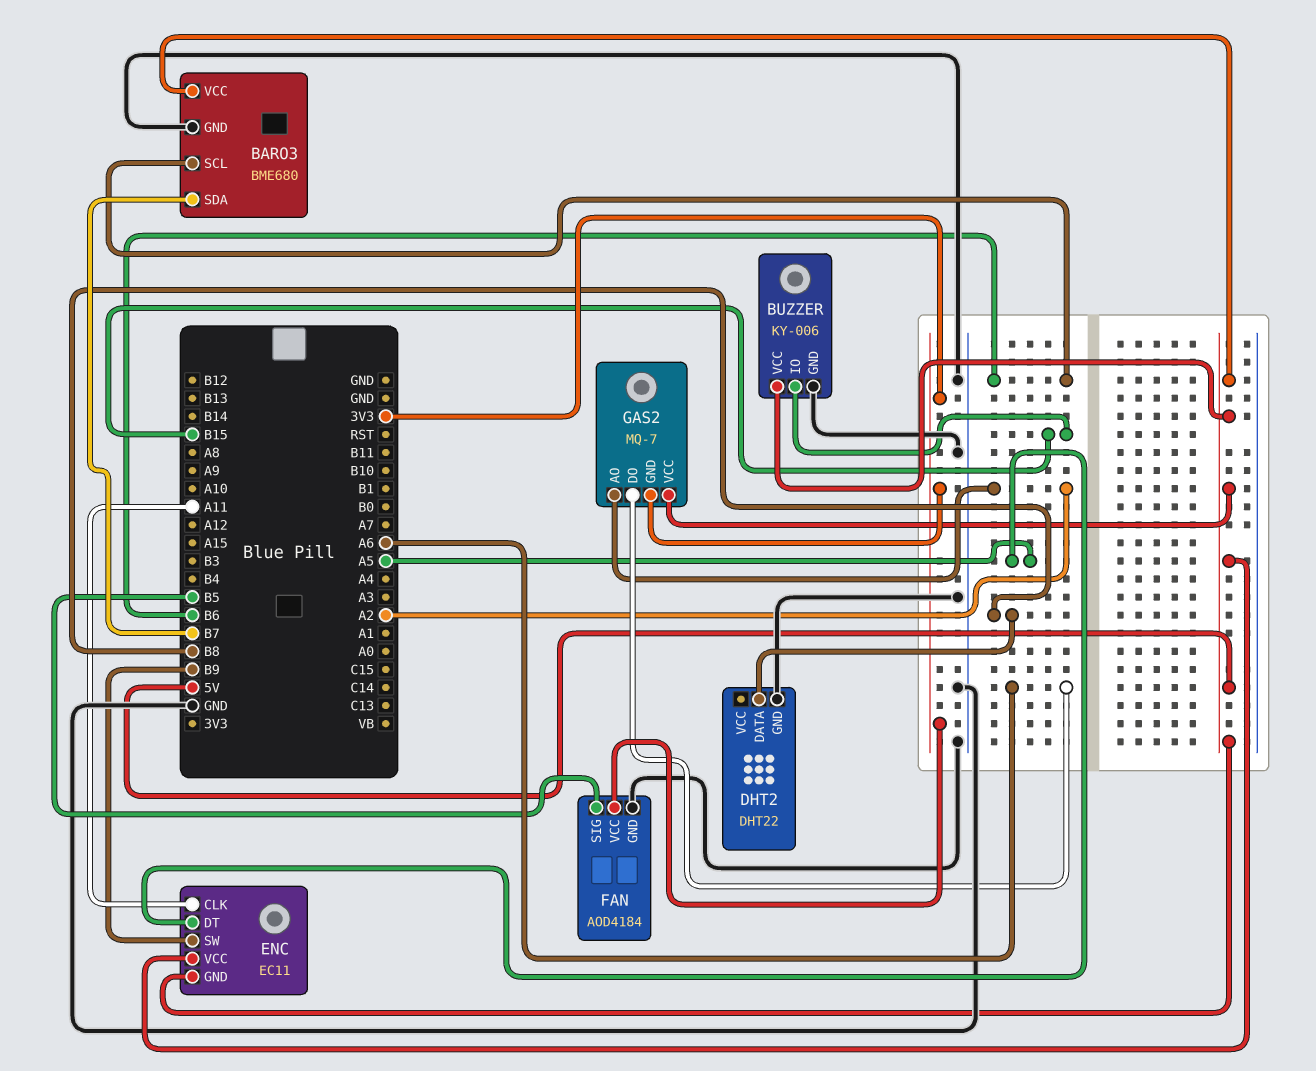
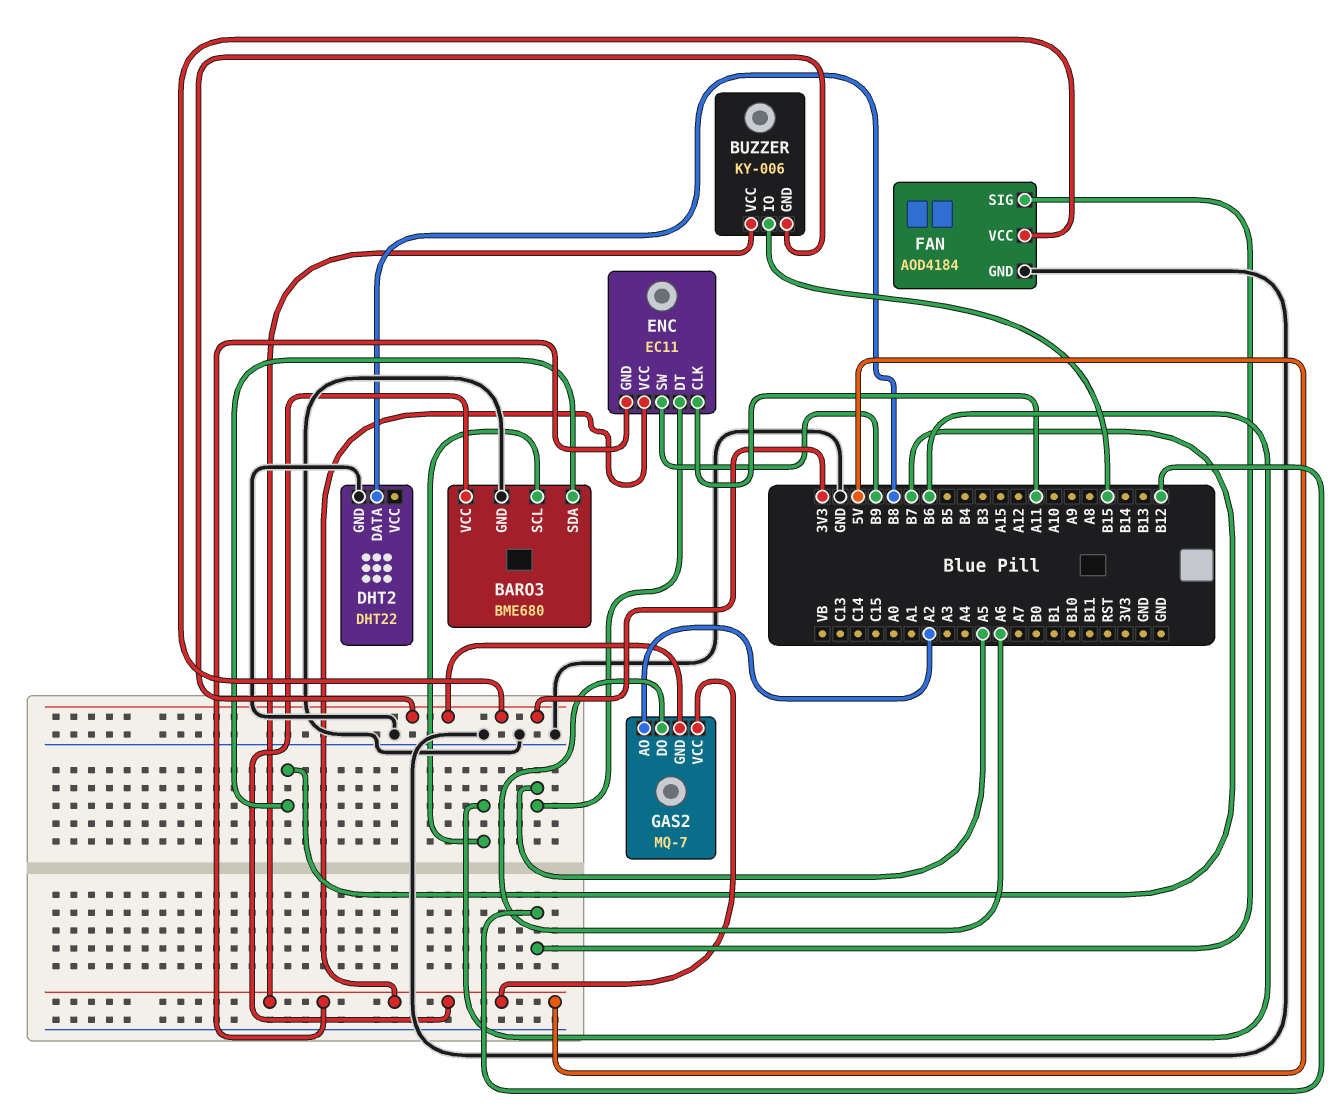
BUZZER pin GND: GND -> 3V3
FAN pin SIG: B5 -> B12

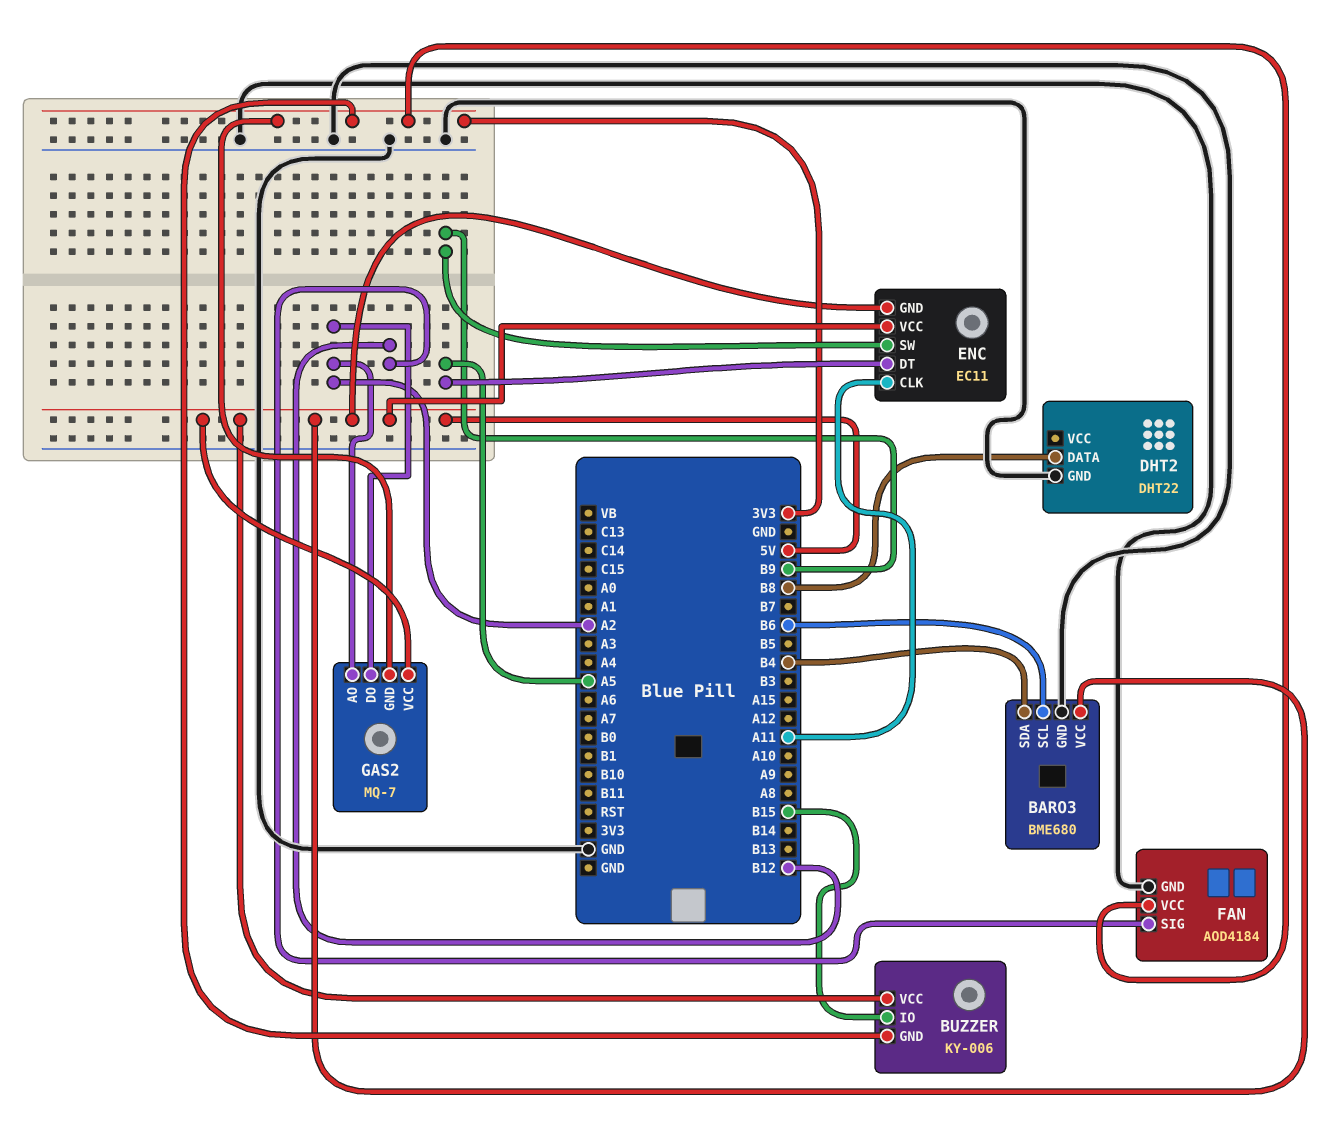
BARO3 pin SDA: B7 -> B4
GAS2 pin DO: A6 -> A2

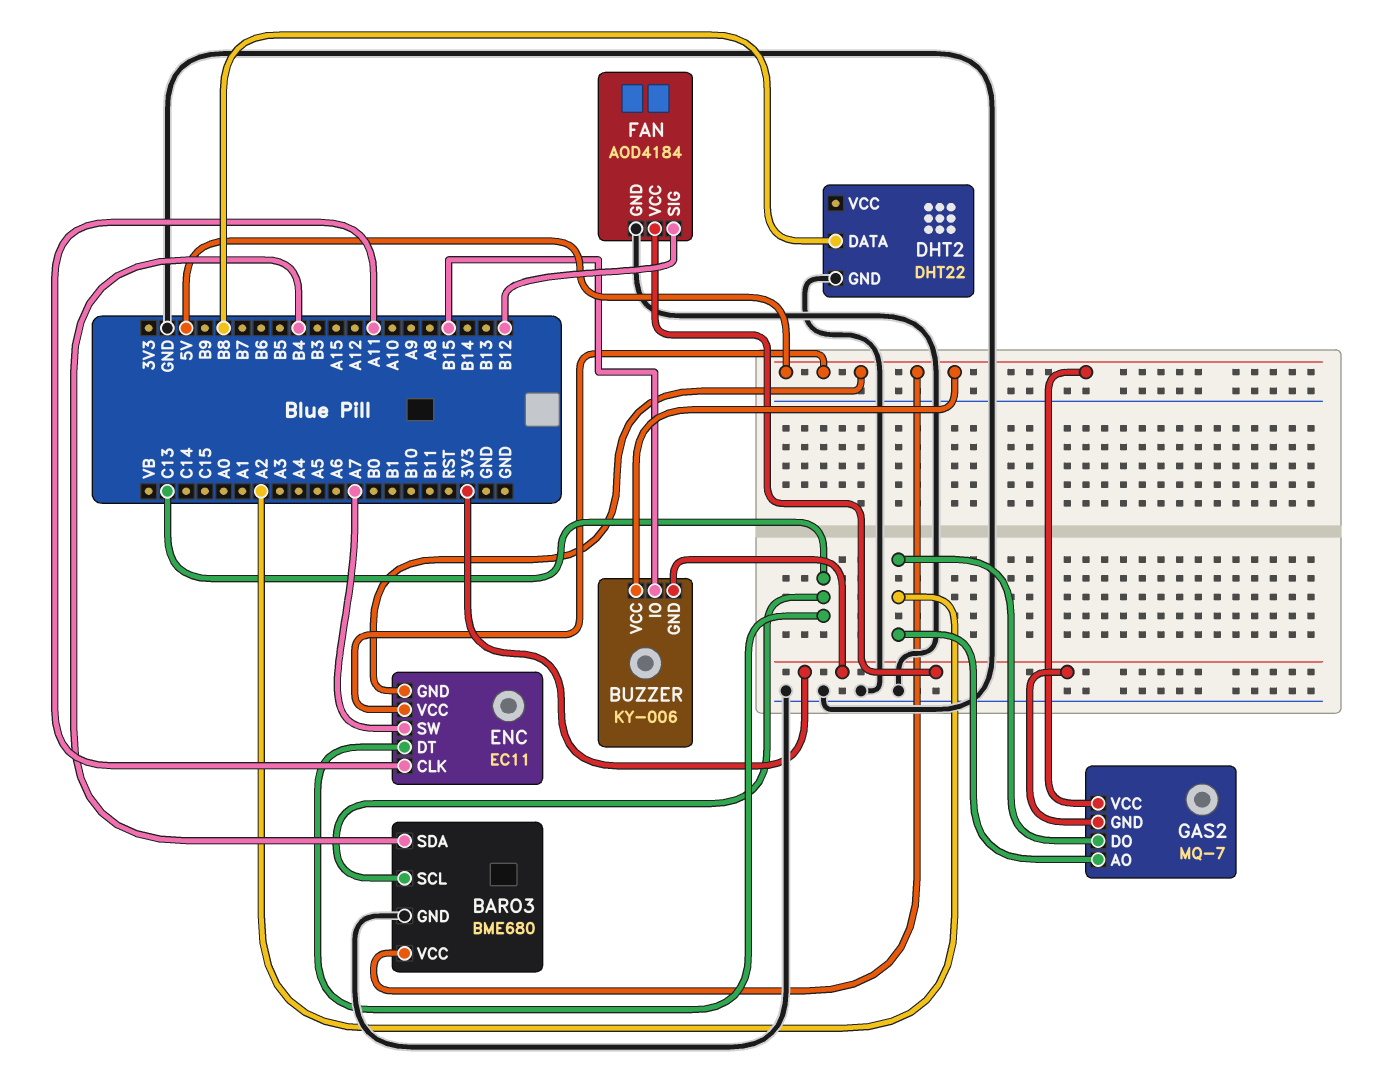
BARO3 pin SCL: B6 -> C13
ENC pin DT: A5 -> C13
ENC pin SW: B9 -> A7

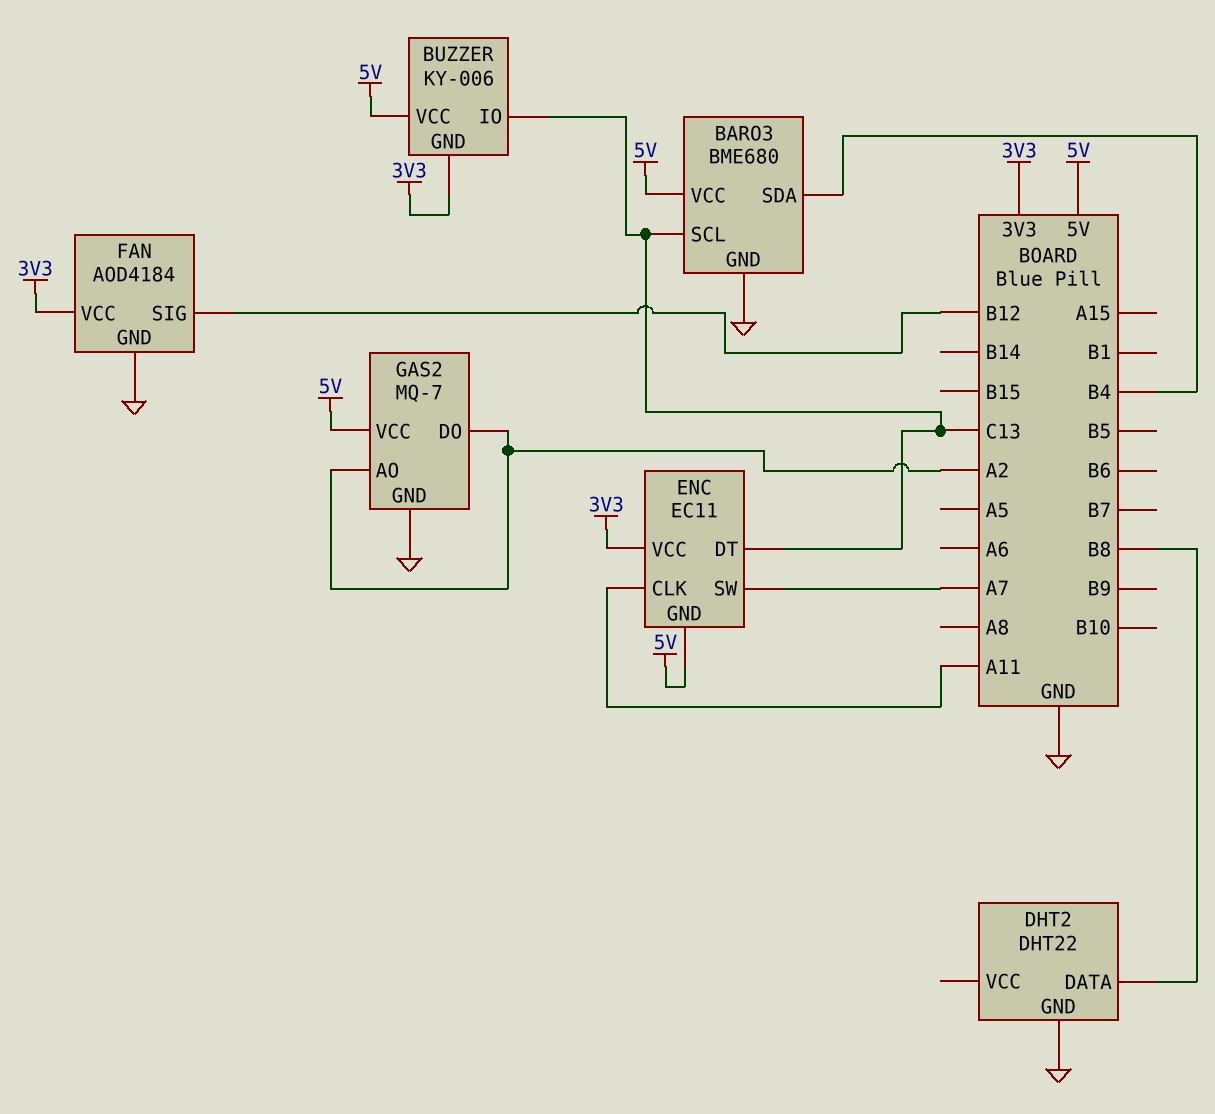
BUZZER pin IO: B15 -> C13
ENC pin VCC: 5V -> 3V3
GAS2 pin GND: 3V3 -> GND

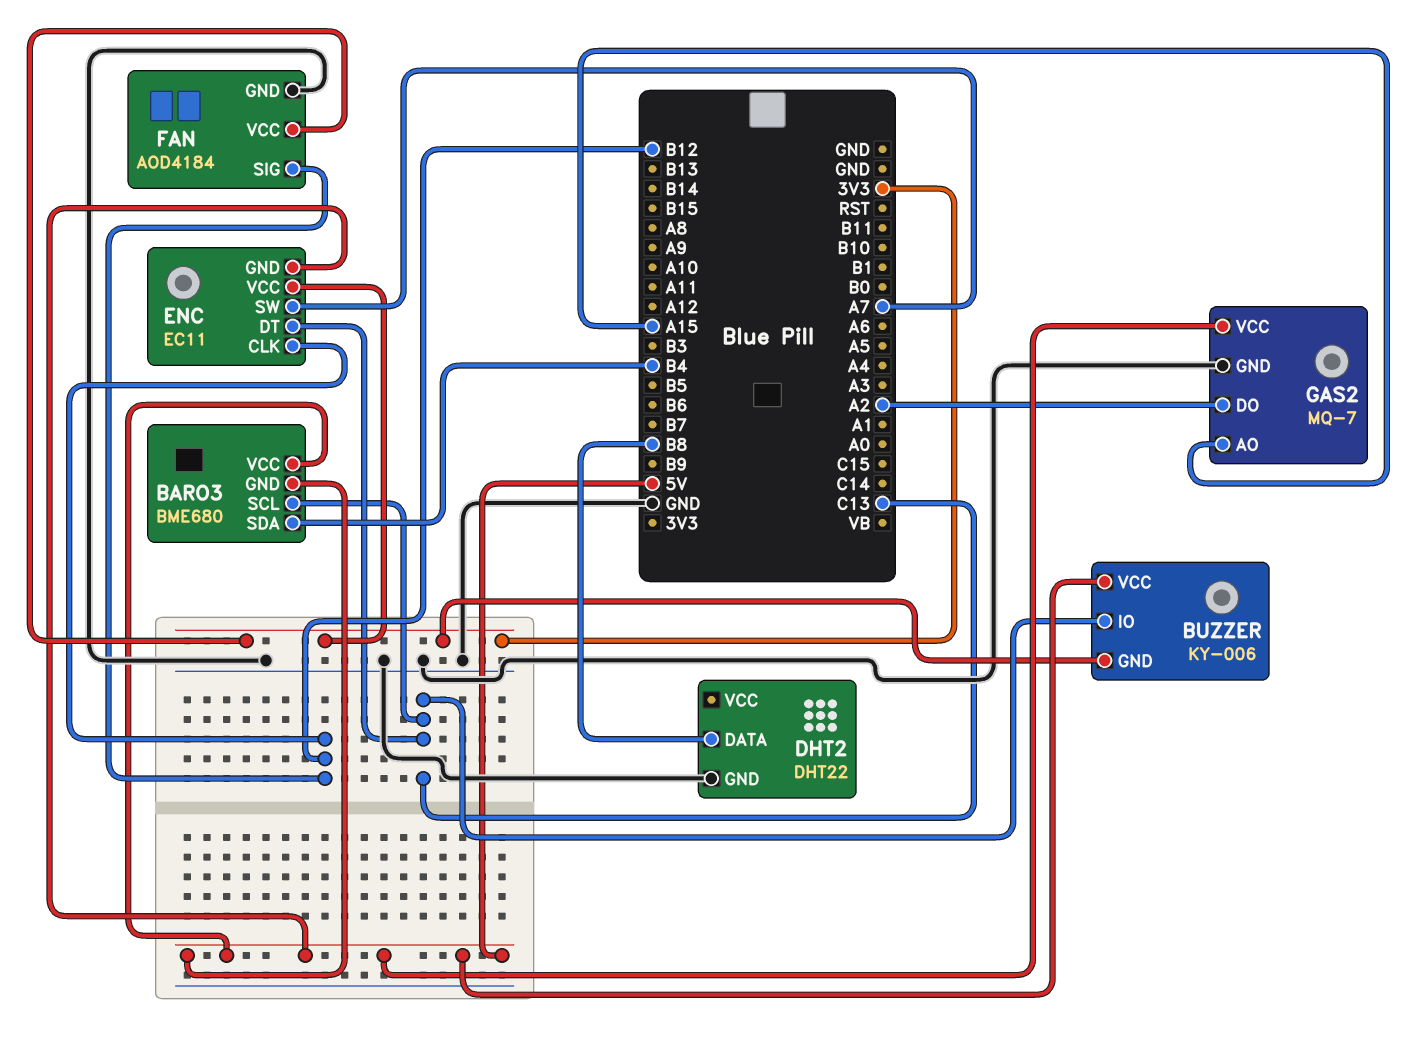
BARO3 pin GND: GND -> 5V
ENC pin CLK: A11 -> B12
GAS2 pin AO: A2 -> A15

